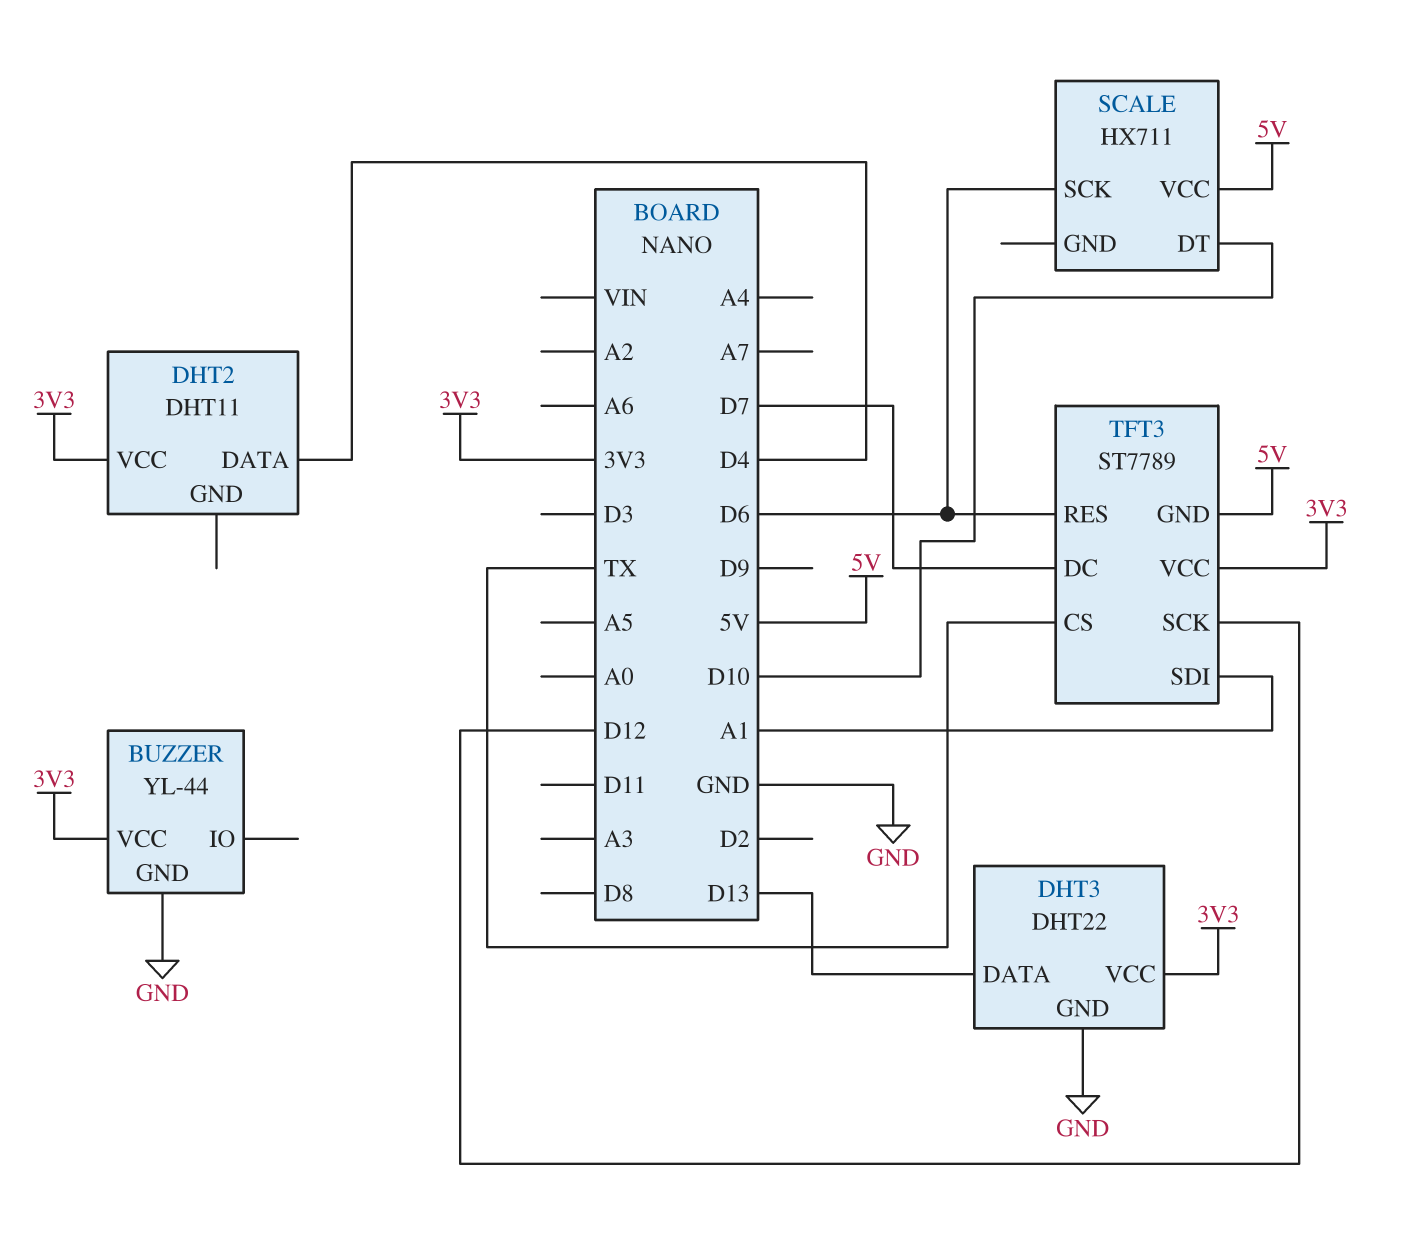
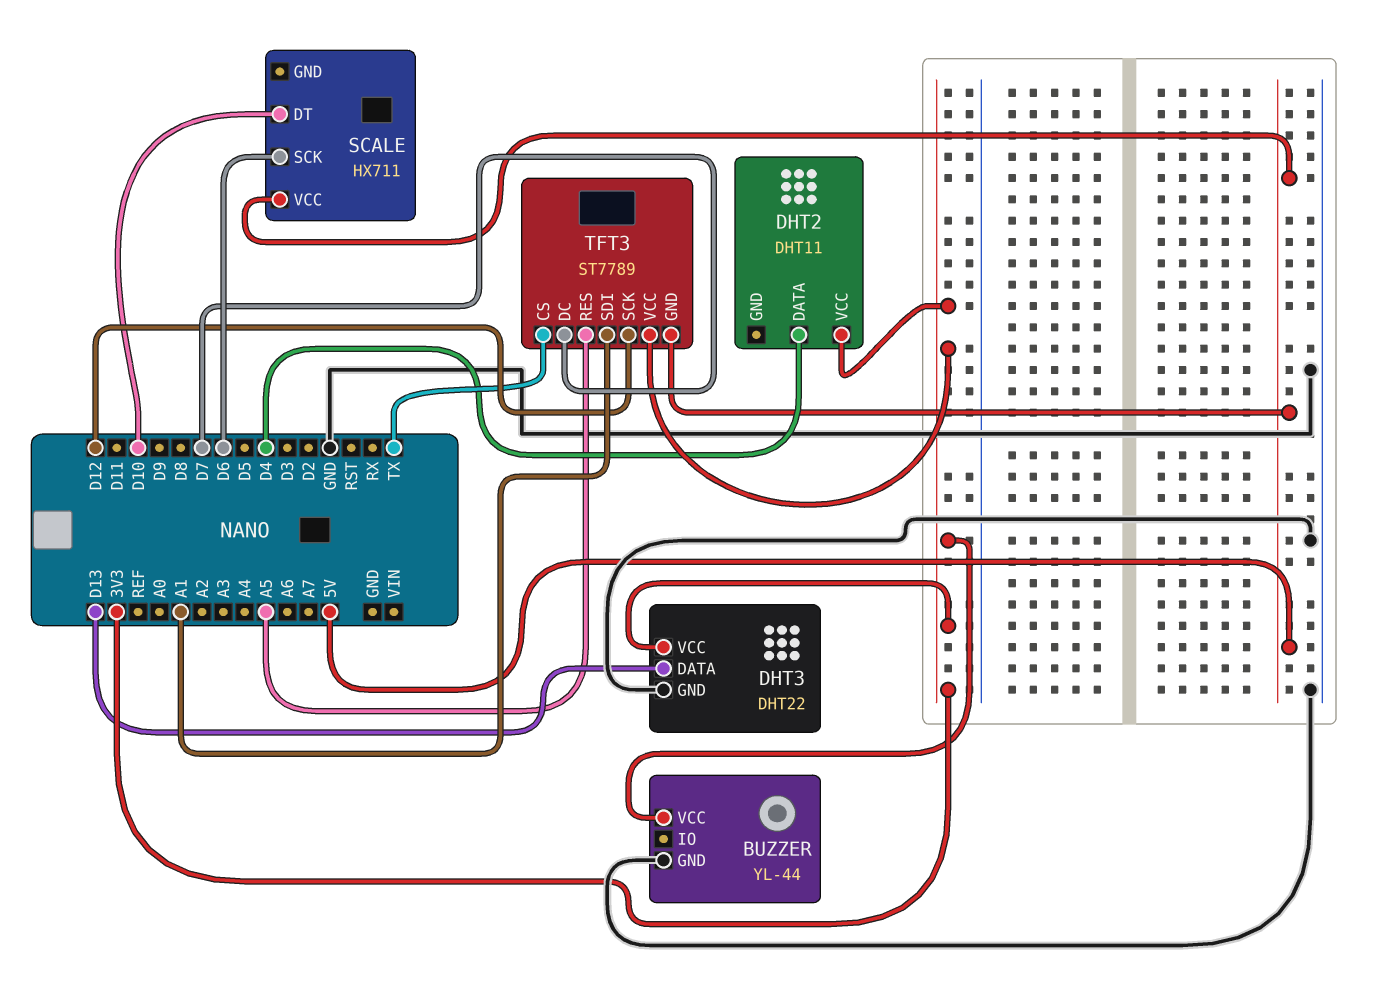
TFT3 pin RES: D6 -> A5

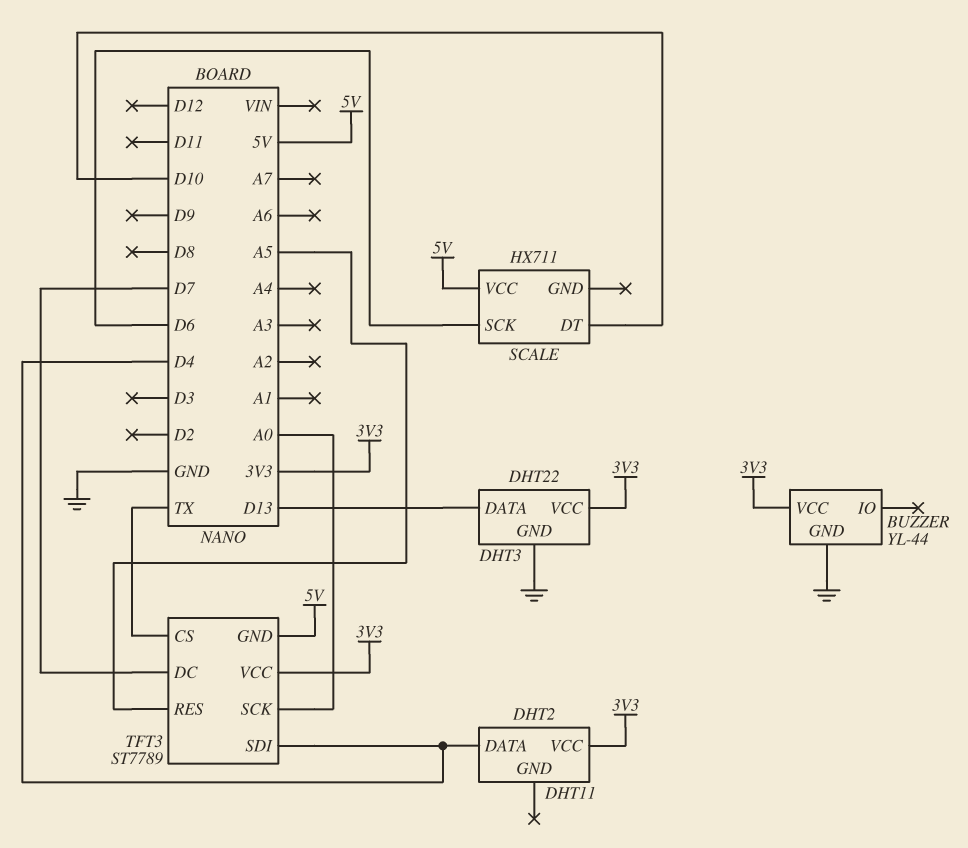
TFT3 pin SCK: D12 -> A0
TFT3 pin SDI: A1 -> D4

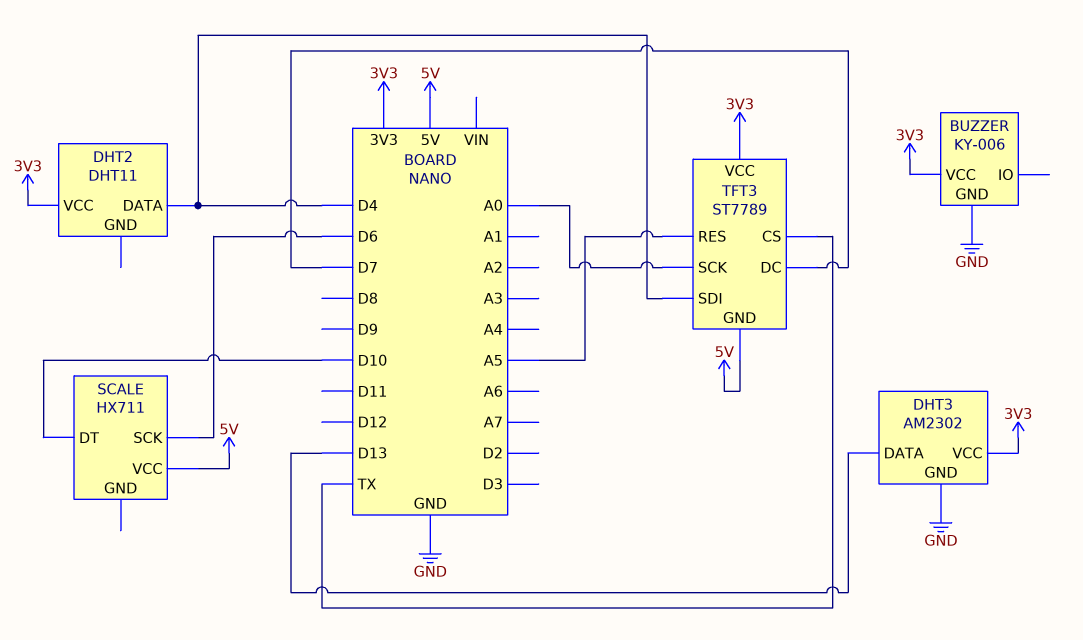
BUZZER: YL-44 -> KY-006
DHT3: DHT22 -> AM2302

